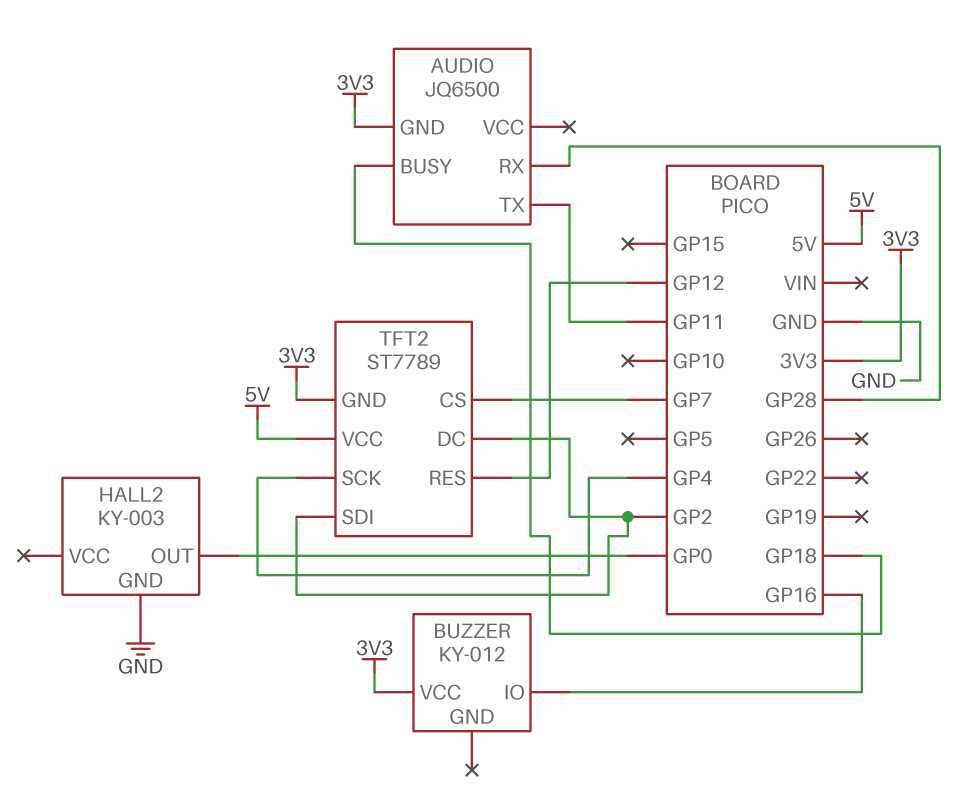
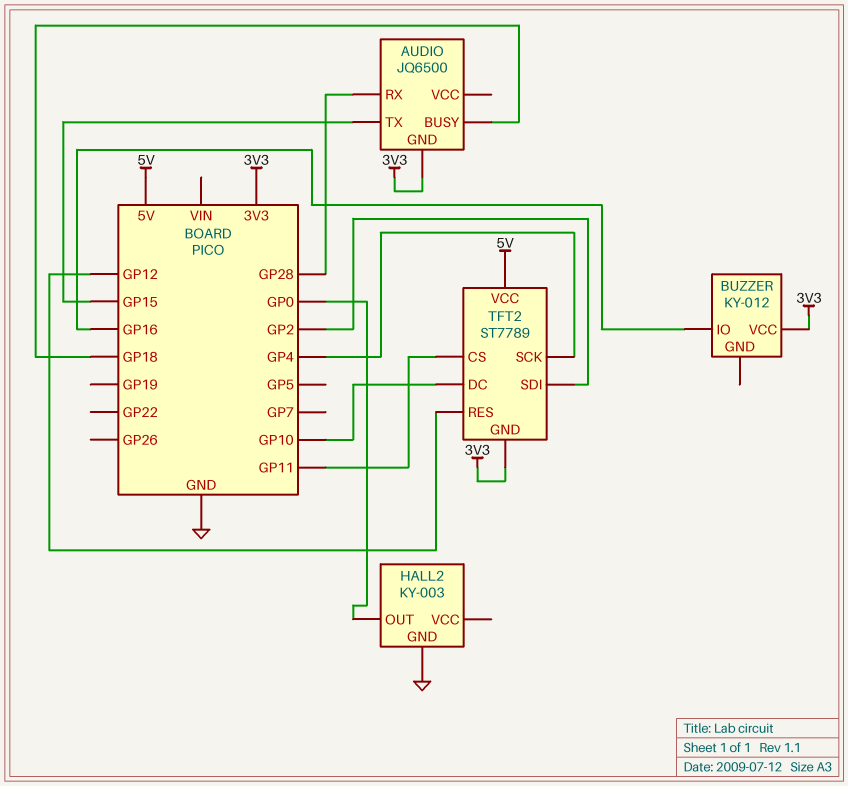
AUDIO pin TX: GP11 -> GP15
TFT2 pin CS: GP7 -> GP11
TFT2 pin DC: GP2 -> GP10

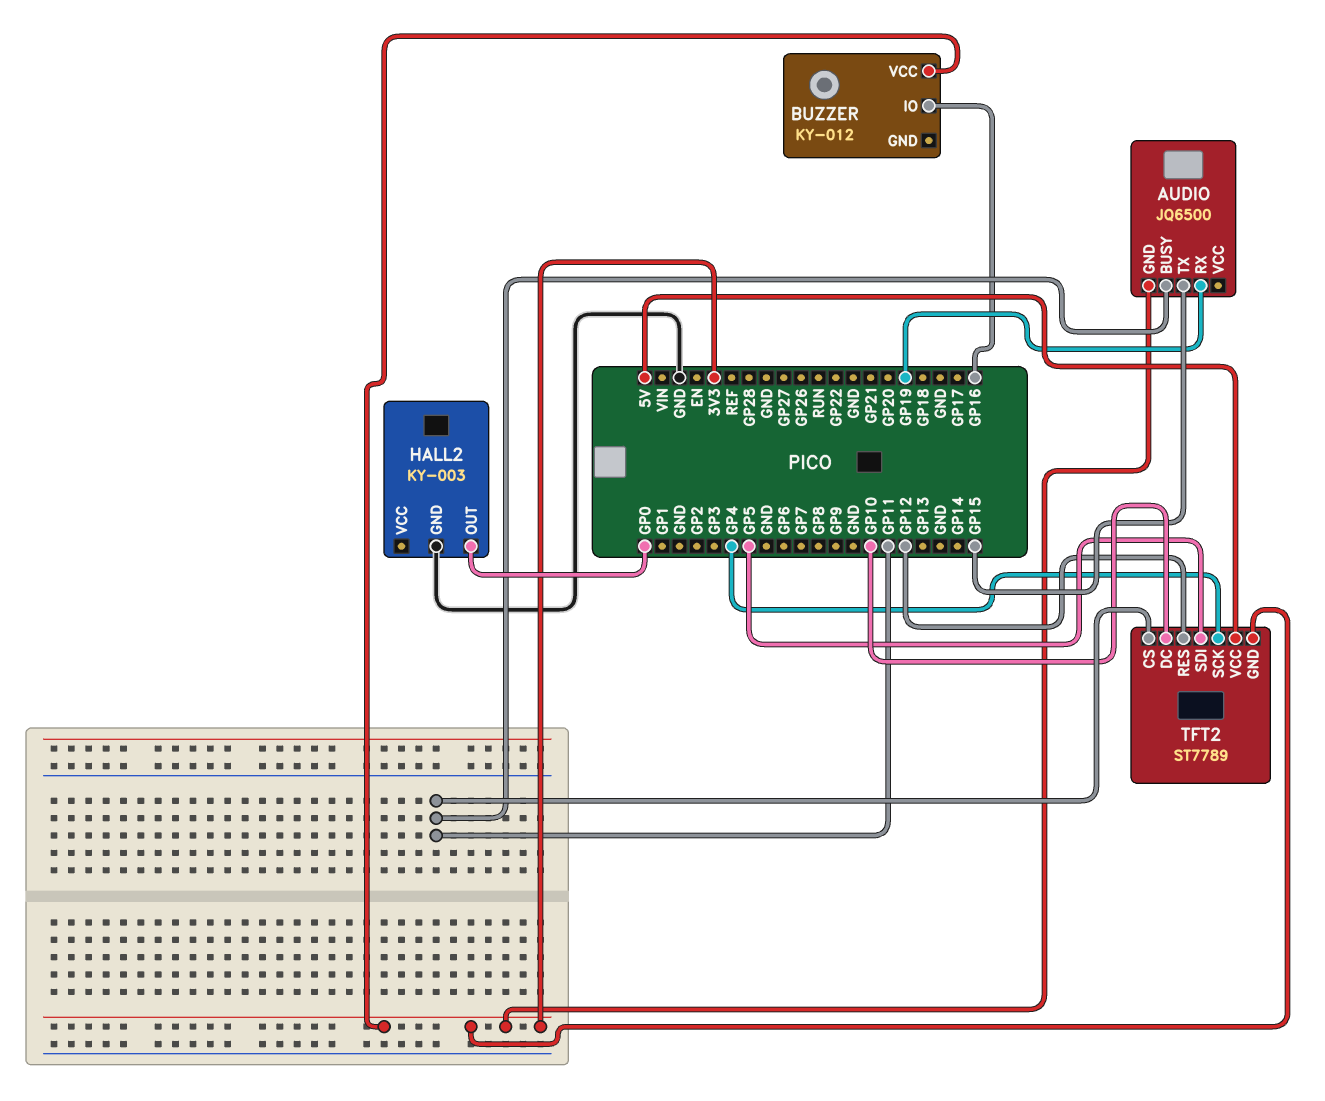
AUDIO pin BUSY: GP18 -> GP11
AUDIO pin RX: GP28 -> GP19
TFT2 pin SDI: GP2 -> GP5

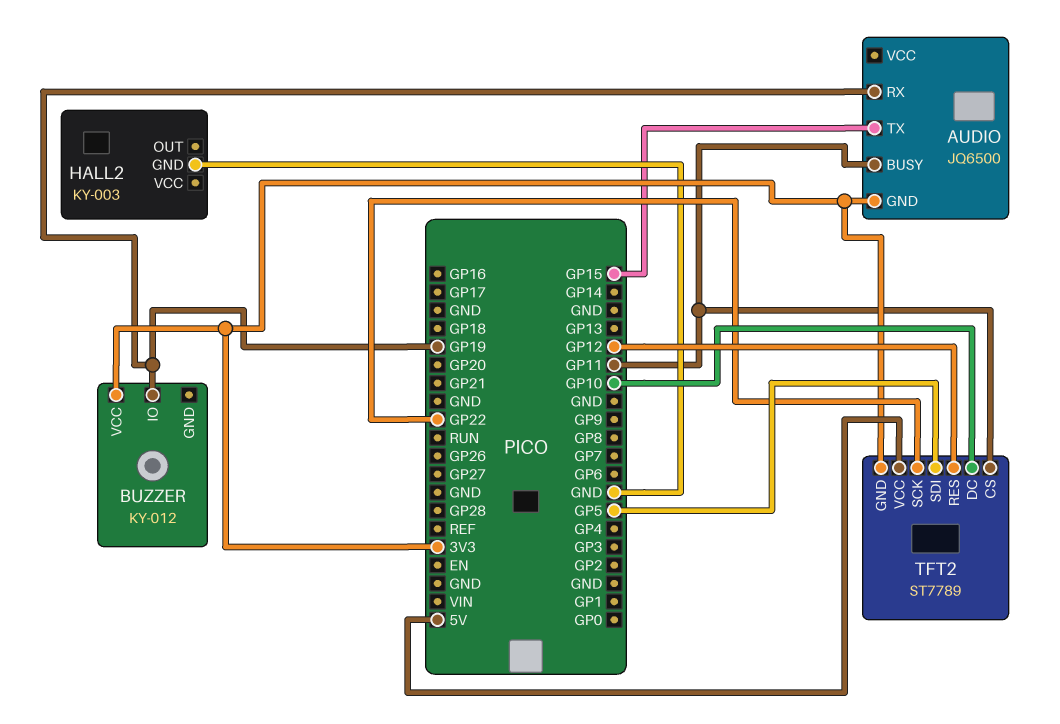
BUZZER pin IO: GP16 -> GP19
HALL2 pin OUT: GP0 -> none
TFT2 pin SCK: GP4 -> GP22

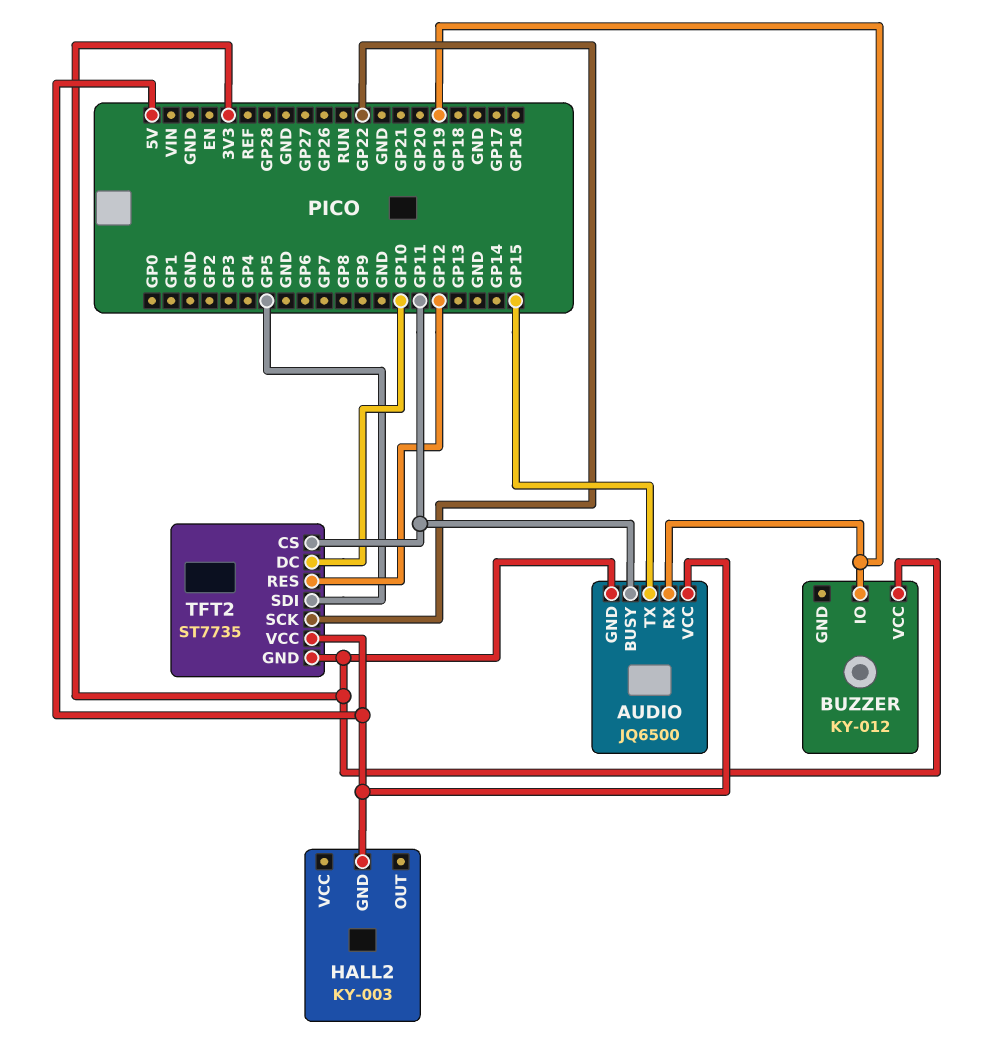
AUDIO pin VCC: none -> 5V
HALL2 pin GND: GND -> 5V
TFT2: ST7789 -> ST7735

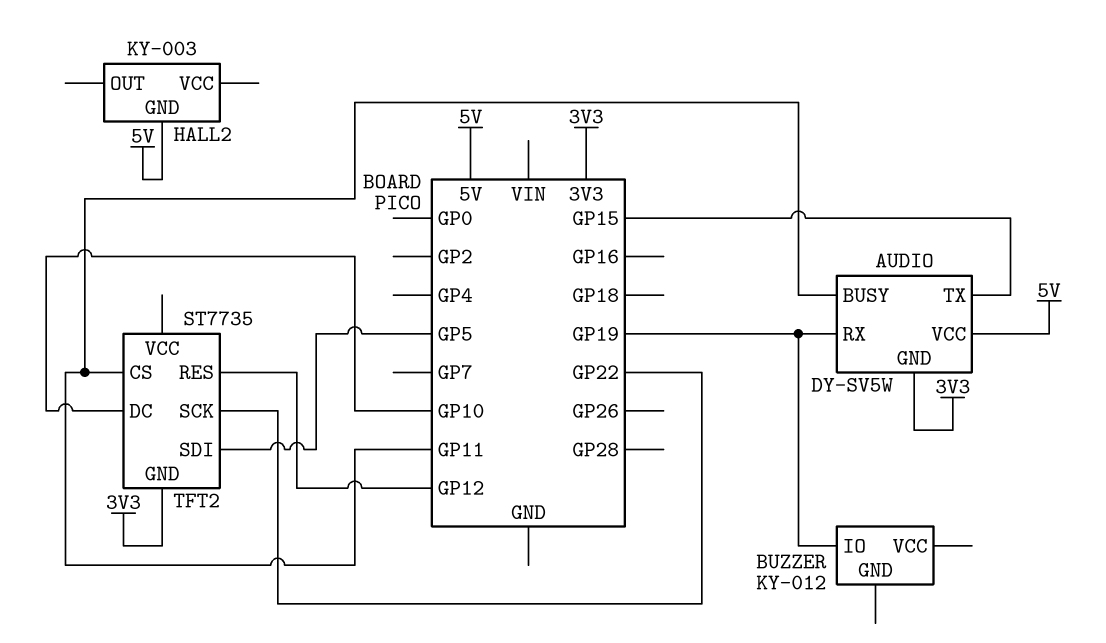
AUDIO: JQ6500 -> DY-SV5W
BUZZER pin VCC: 3V3 -> none
TFT2 pin VCC: 5V -> none

